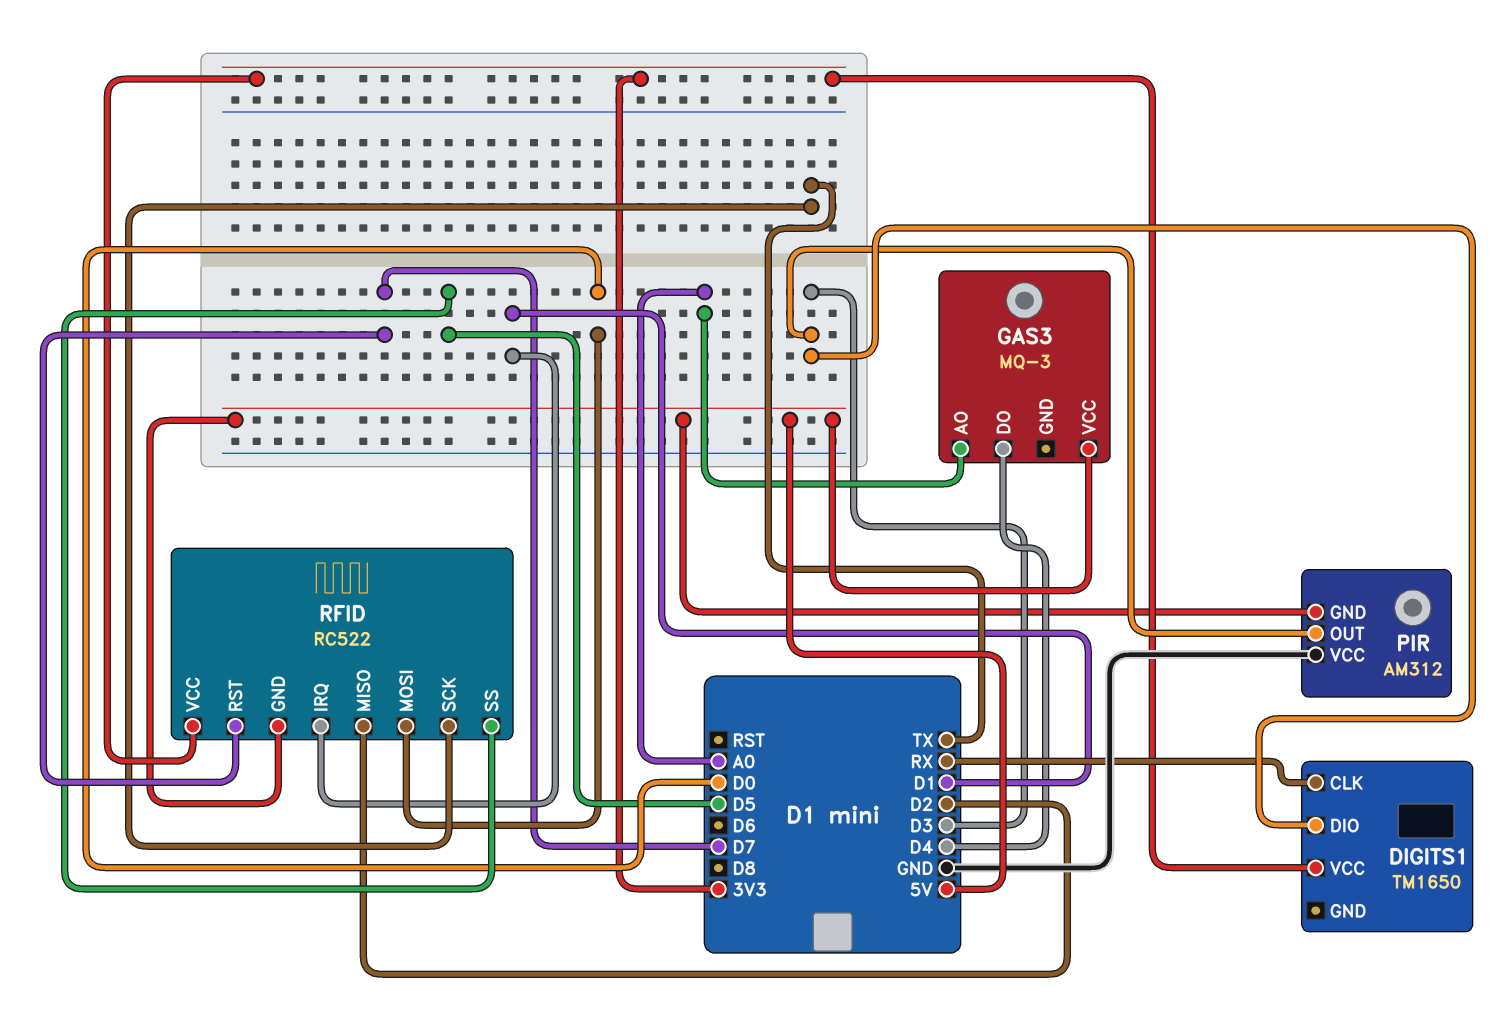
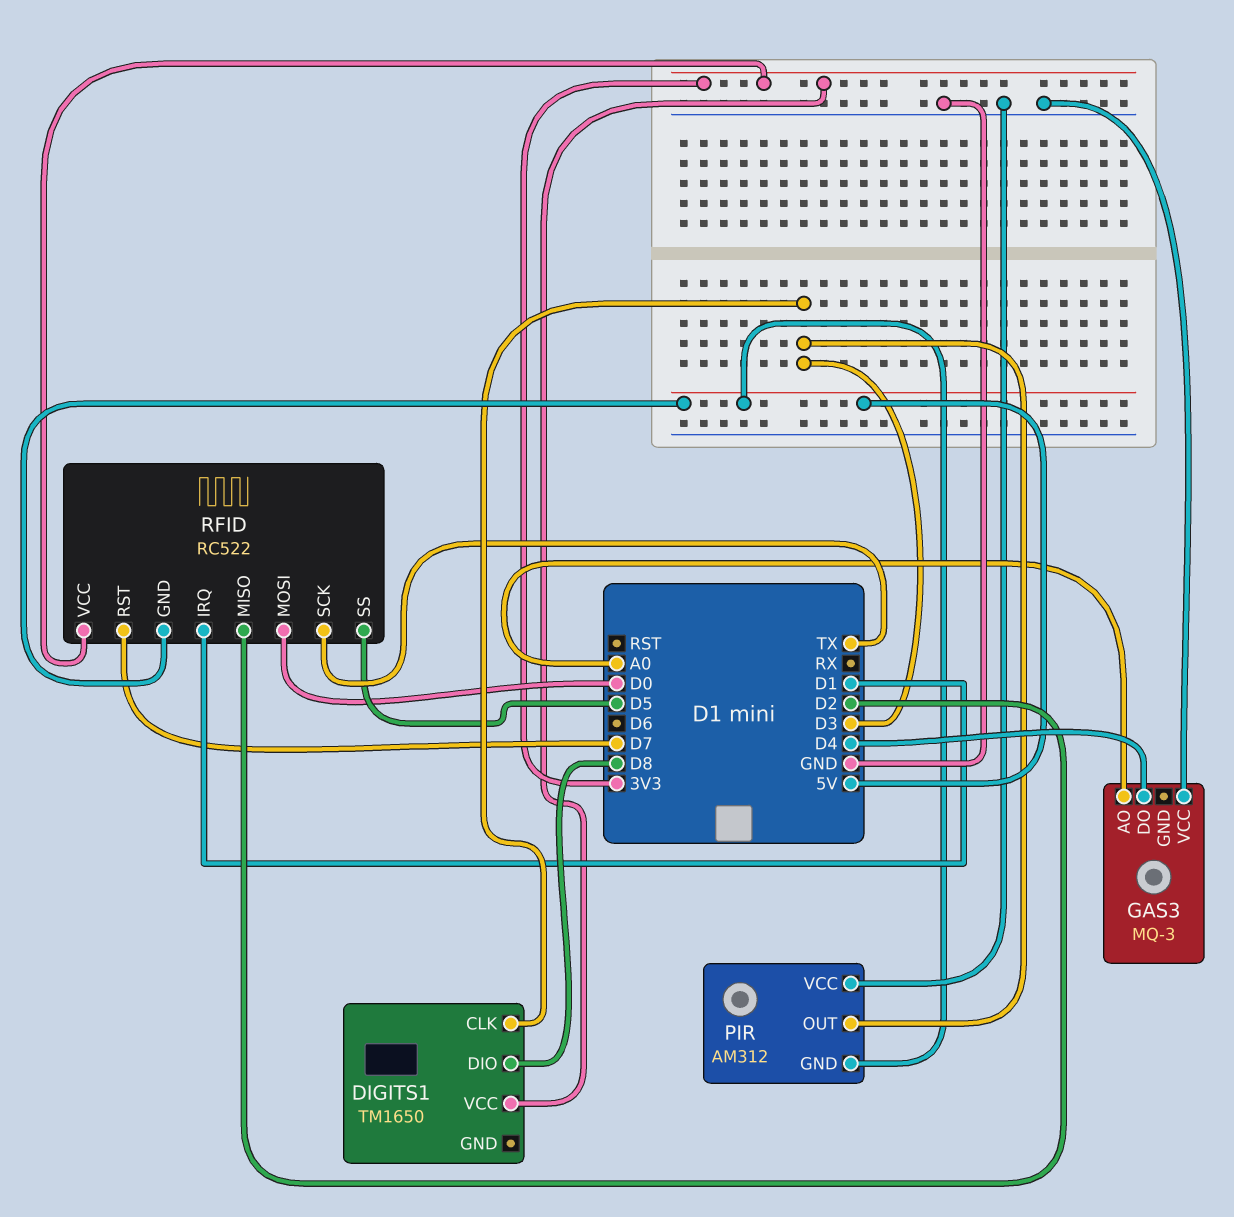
DIGITS1 pin CLK: RX -> D3
DIGITS1 pin DIO: D3 -> D8
GAS3 pin VCC: 5V -> GND

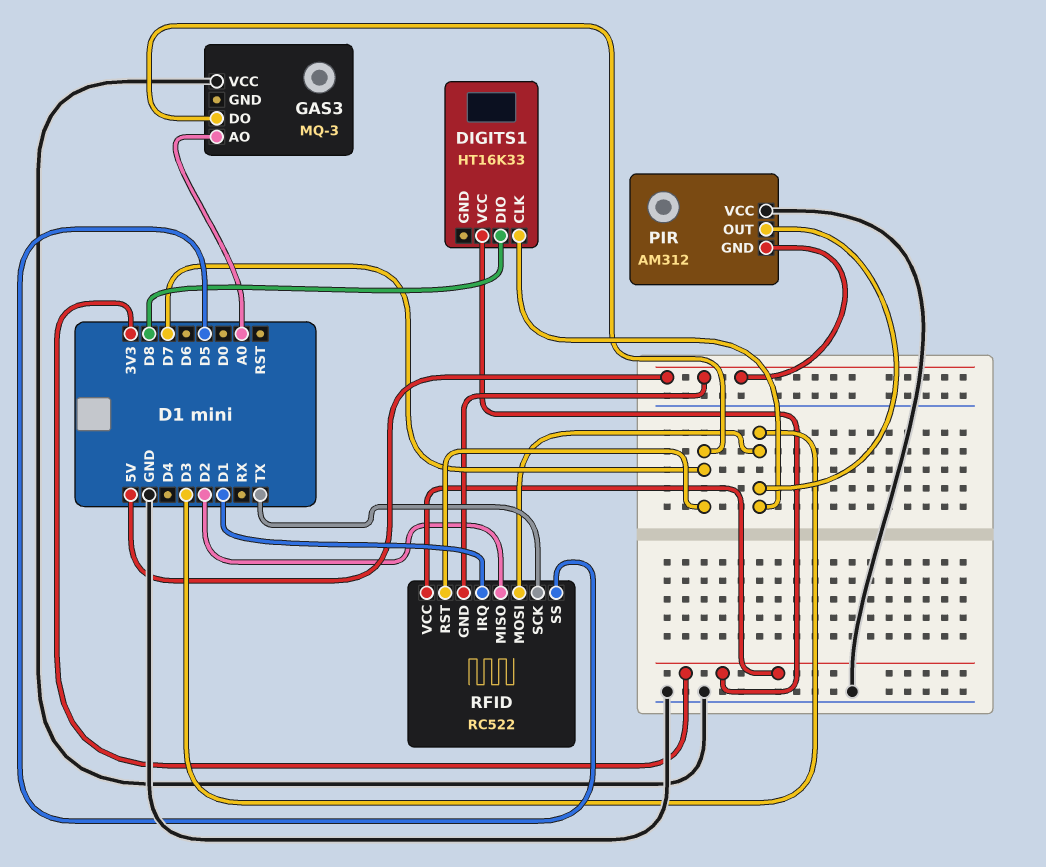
DIGITS1: TM1650 -> HT16K33
GAS3 pin DO: D4 -> D7
RFID pin MOSI: D0 -> D3

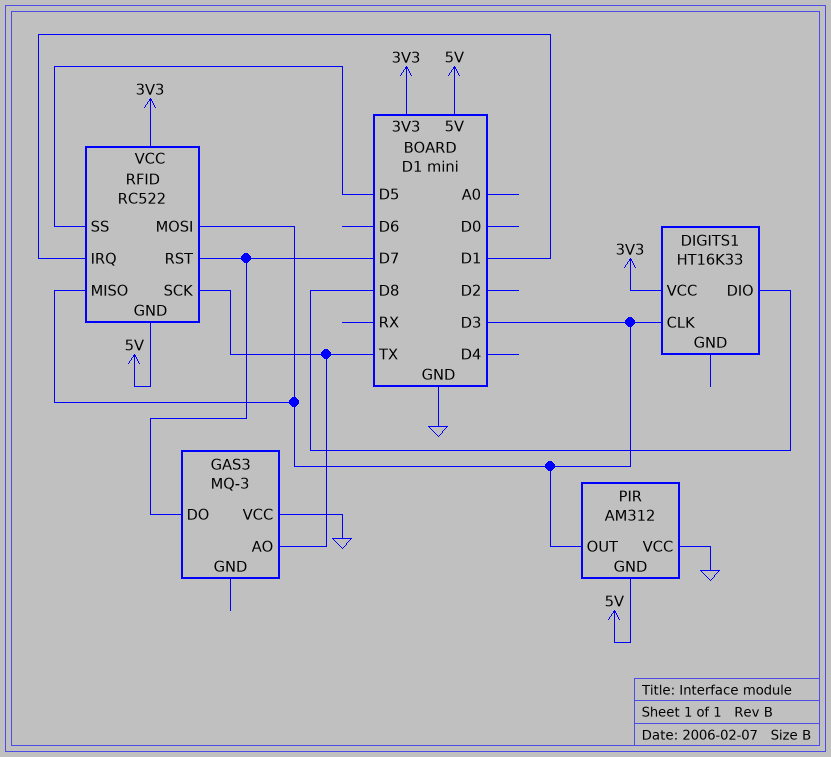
GAS3 pin AO: A0 -> TX
RFID pin MISO: D2 -> D3

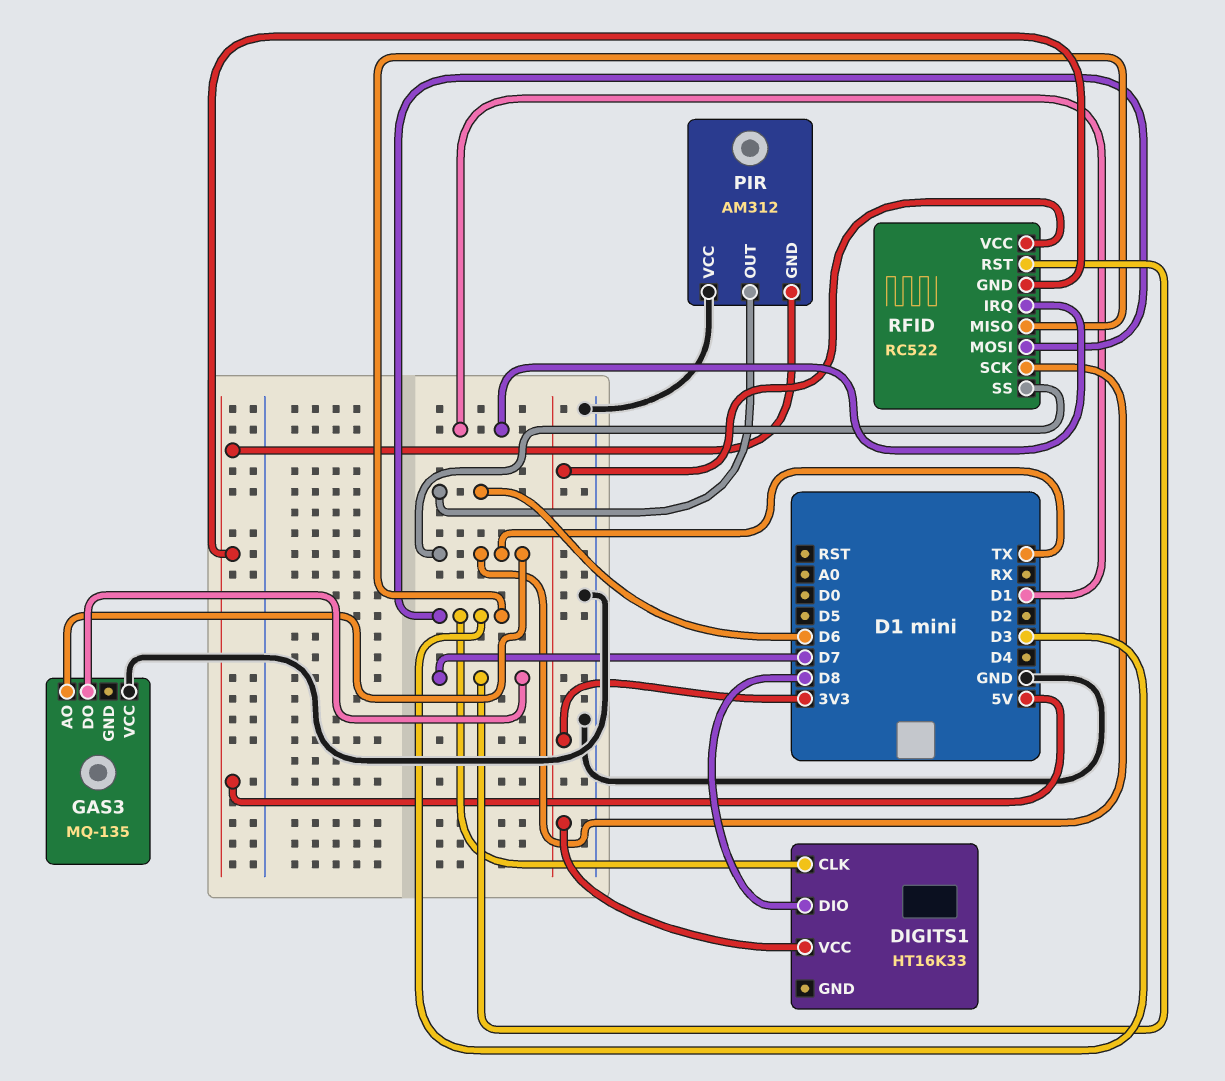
GAS3: MQ-3 -> MQ-135
PIR pin OUT: D3 -> D6
RFID pin SS: D5 -> TX

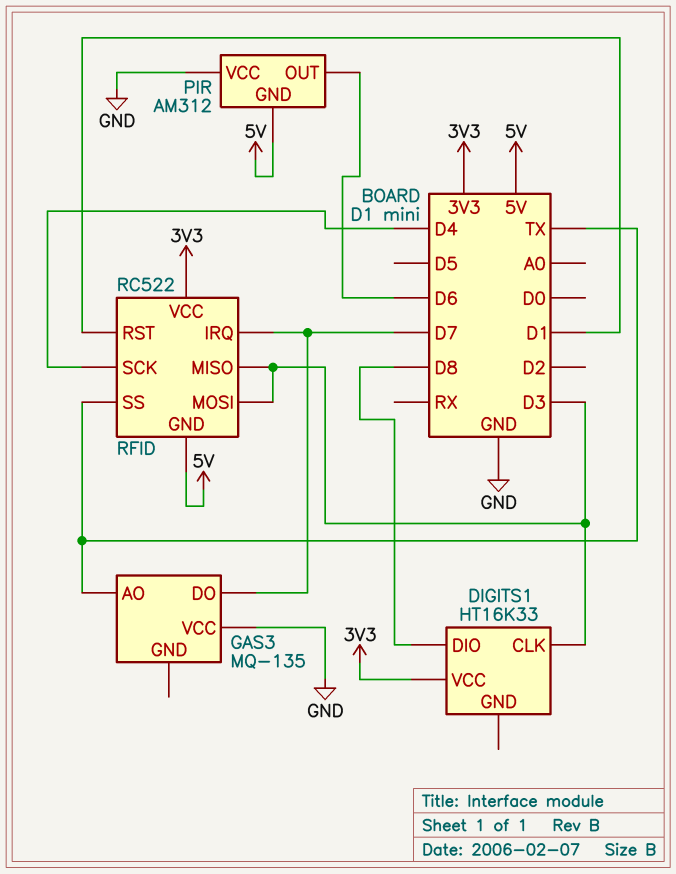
RFID pin IRQ: D1 -> D7
RFID pin RST: D7 -> D1
RFID pin SCK: TX -> D4

